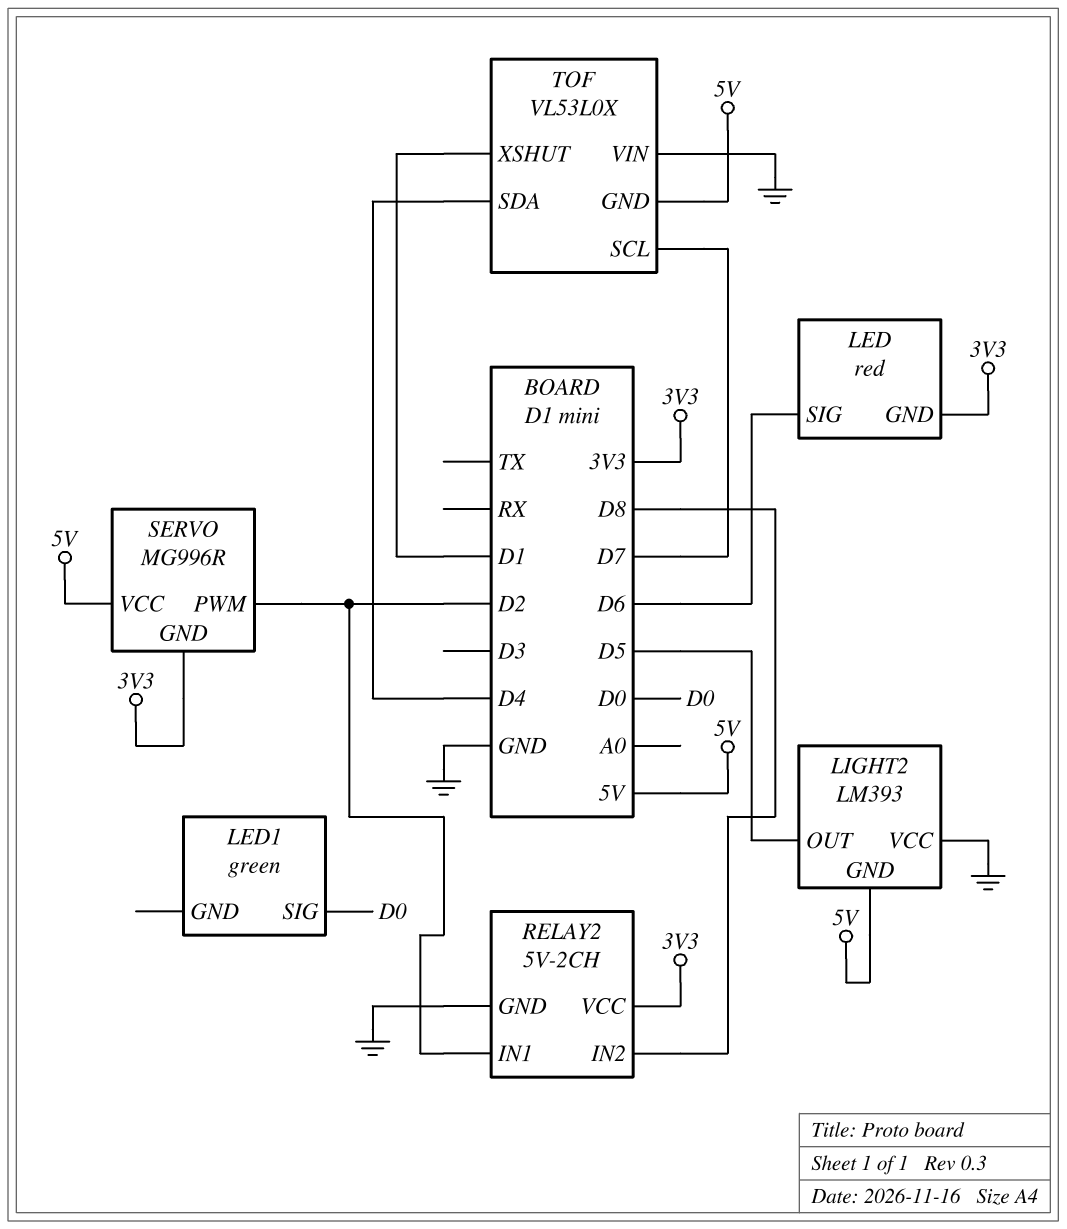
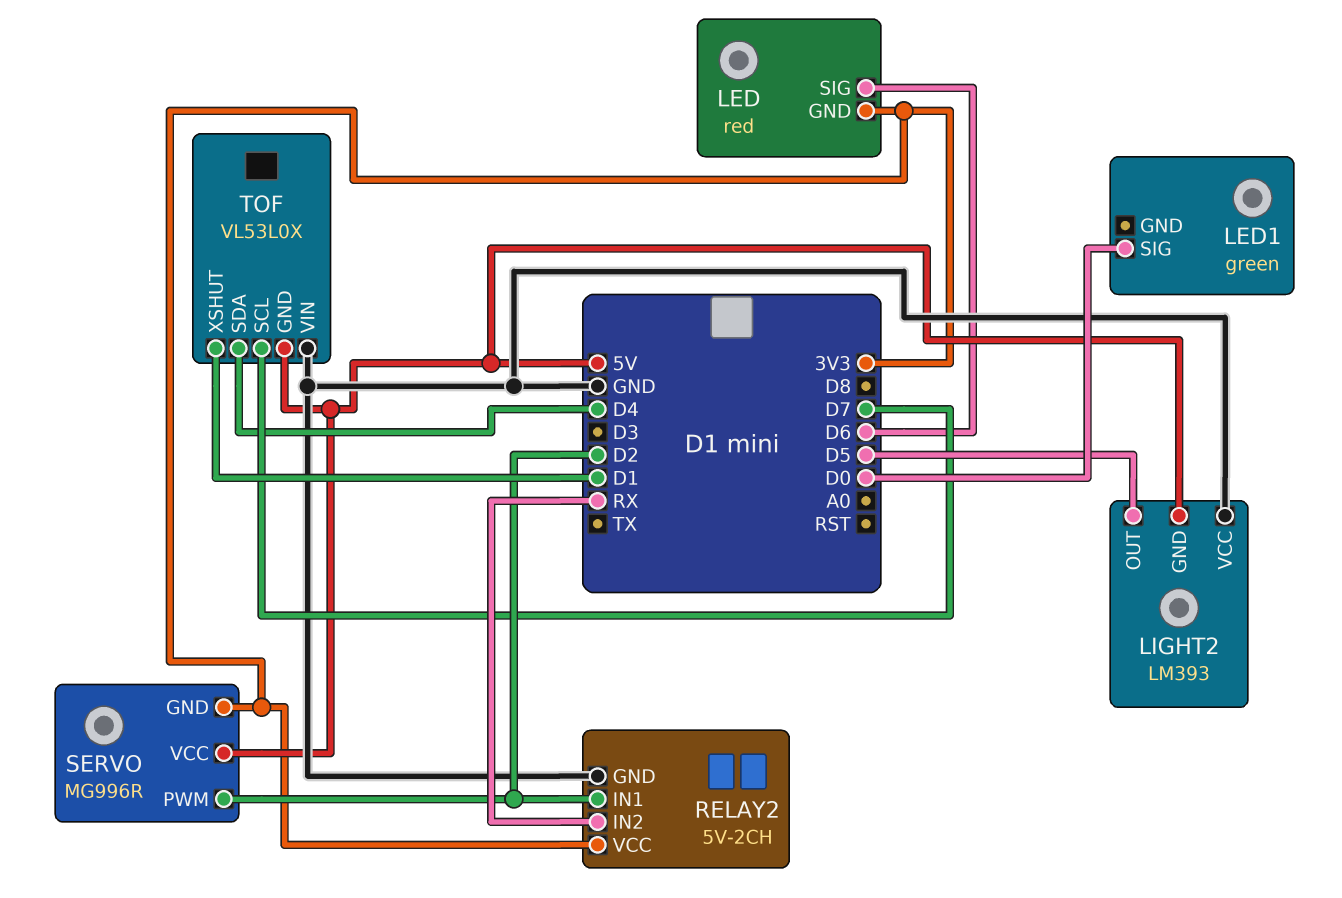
RELAY2 pin IN2: D8 -> RX

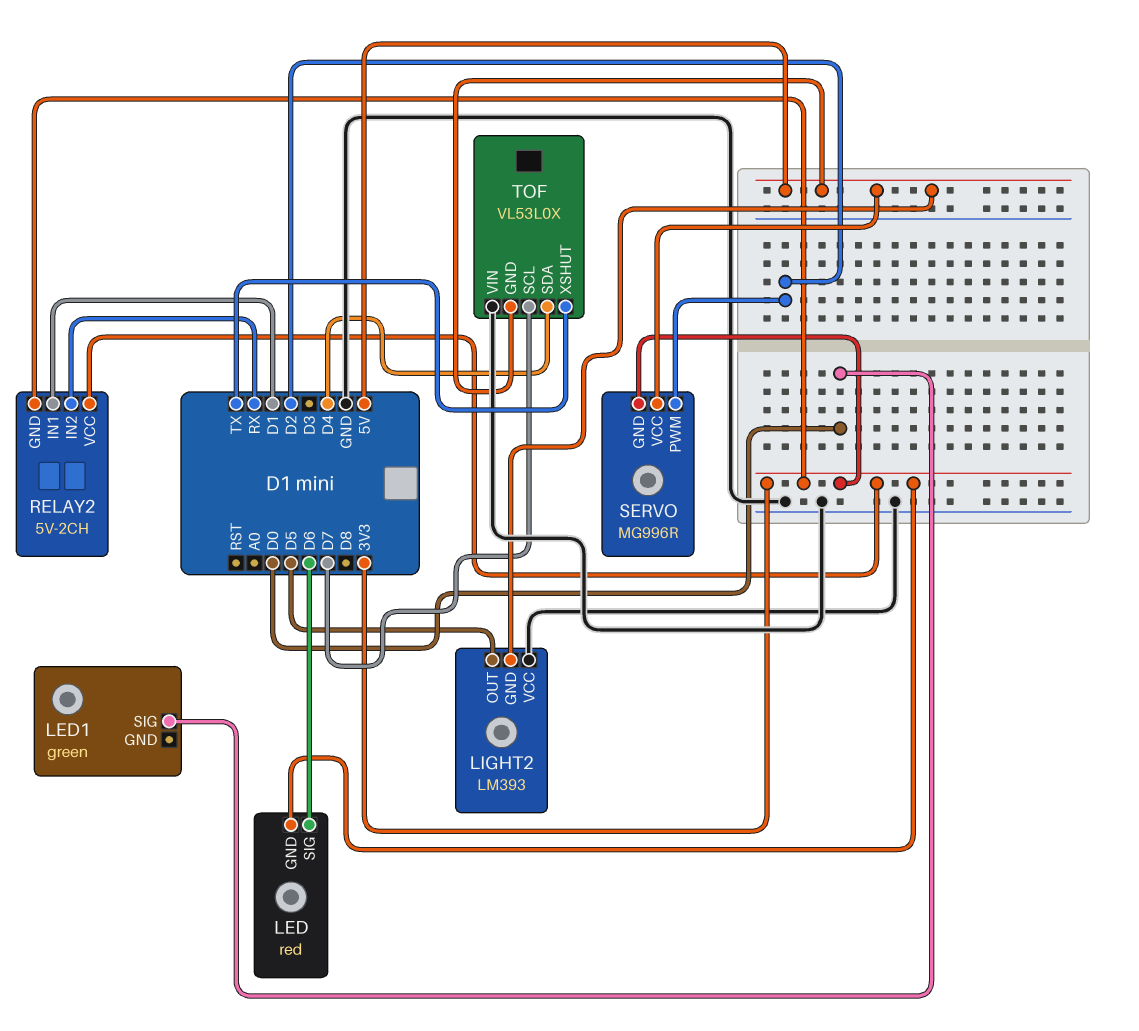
RELAY2 pin GND: GND -> 3V3
RELAY2 pin IN1: D2 -> D1
TOF pin XSHUT: D1 -> TX

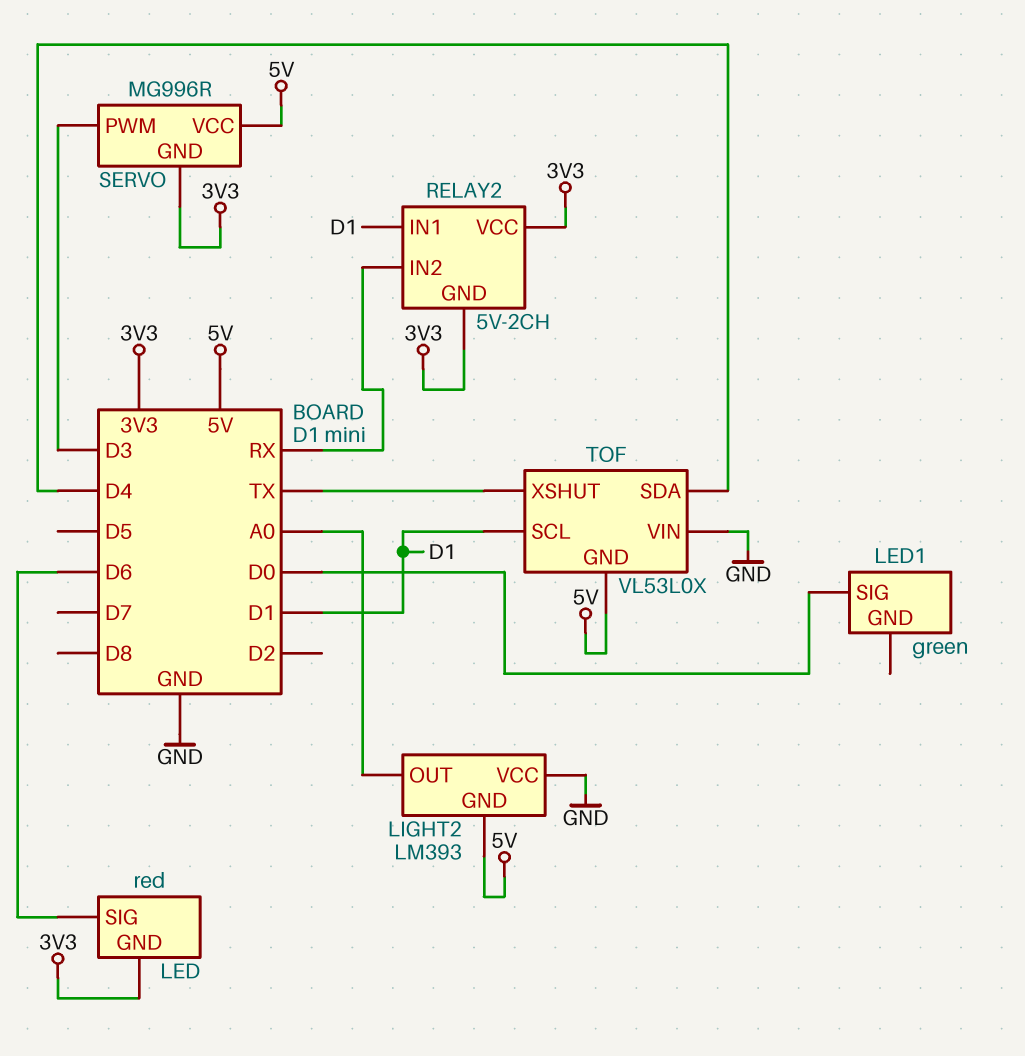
LIGHT2 pin OUT: D5 -> A0
SERVO pin PWM: D2 -> D3
TOF pin SCL: D7 -> D1

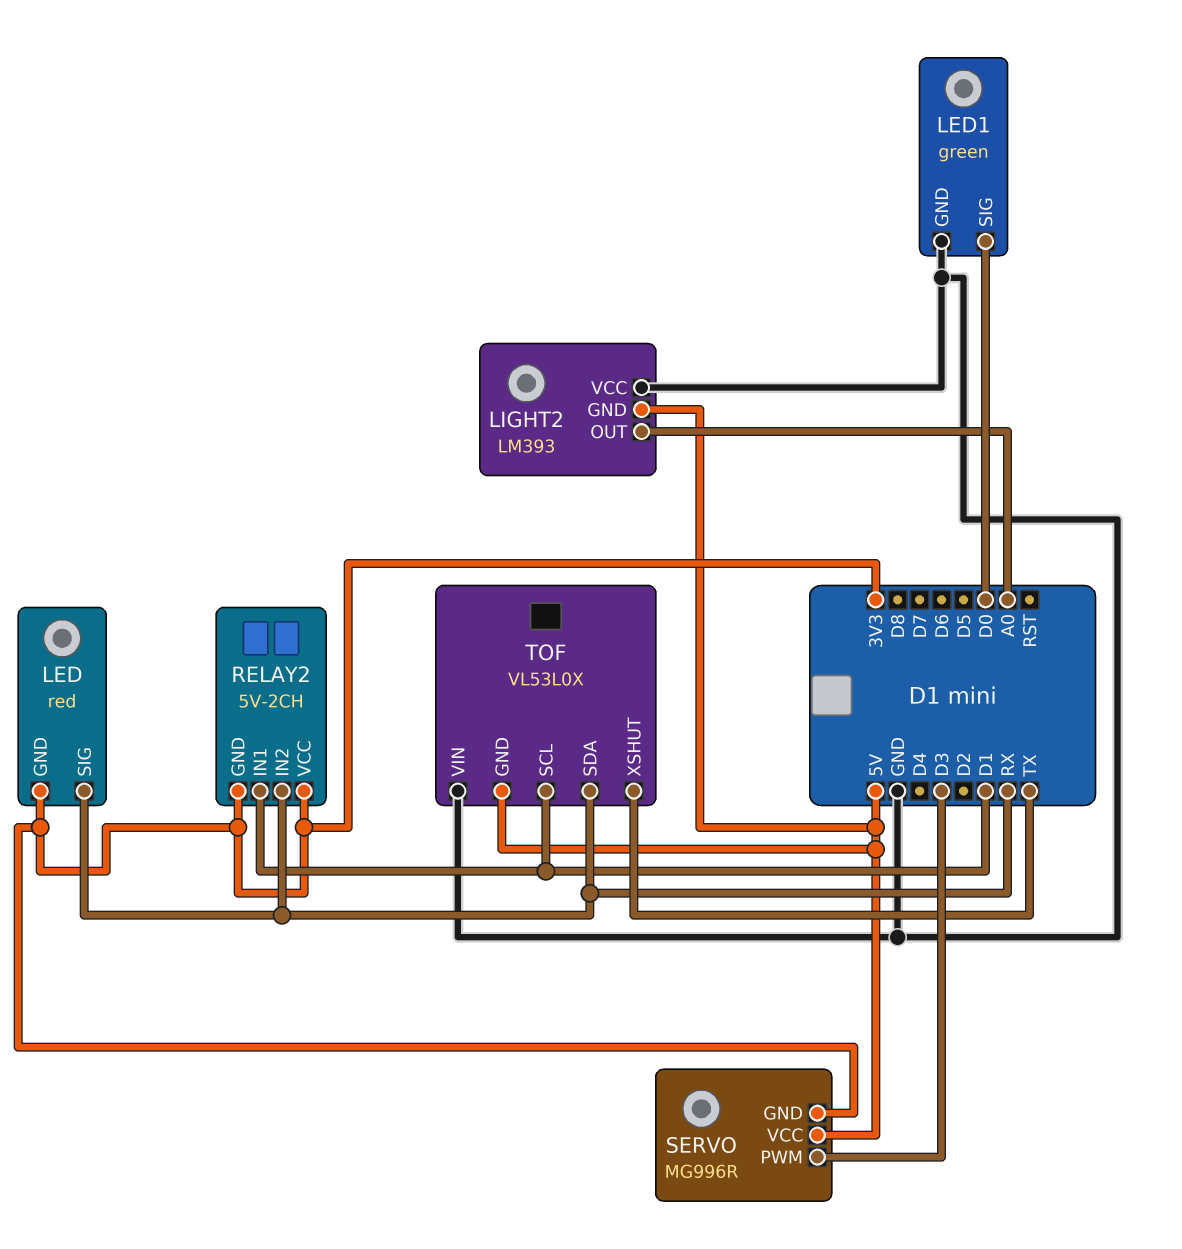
LED pin SIG: D6 -> RX
LED1 pin GND: none -> GND
TOF pin SDA: D4 -> RX

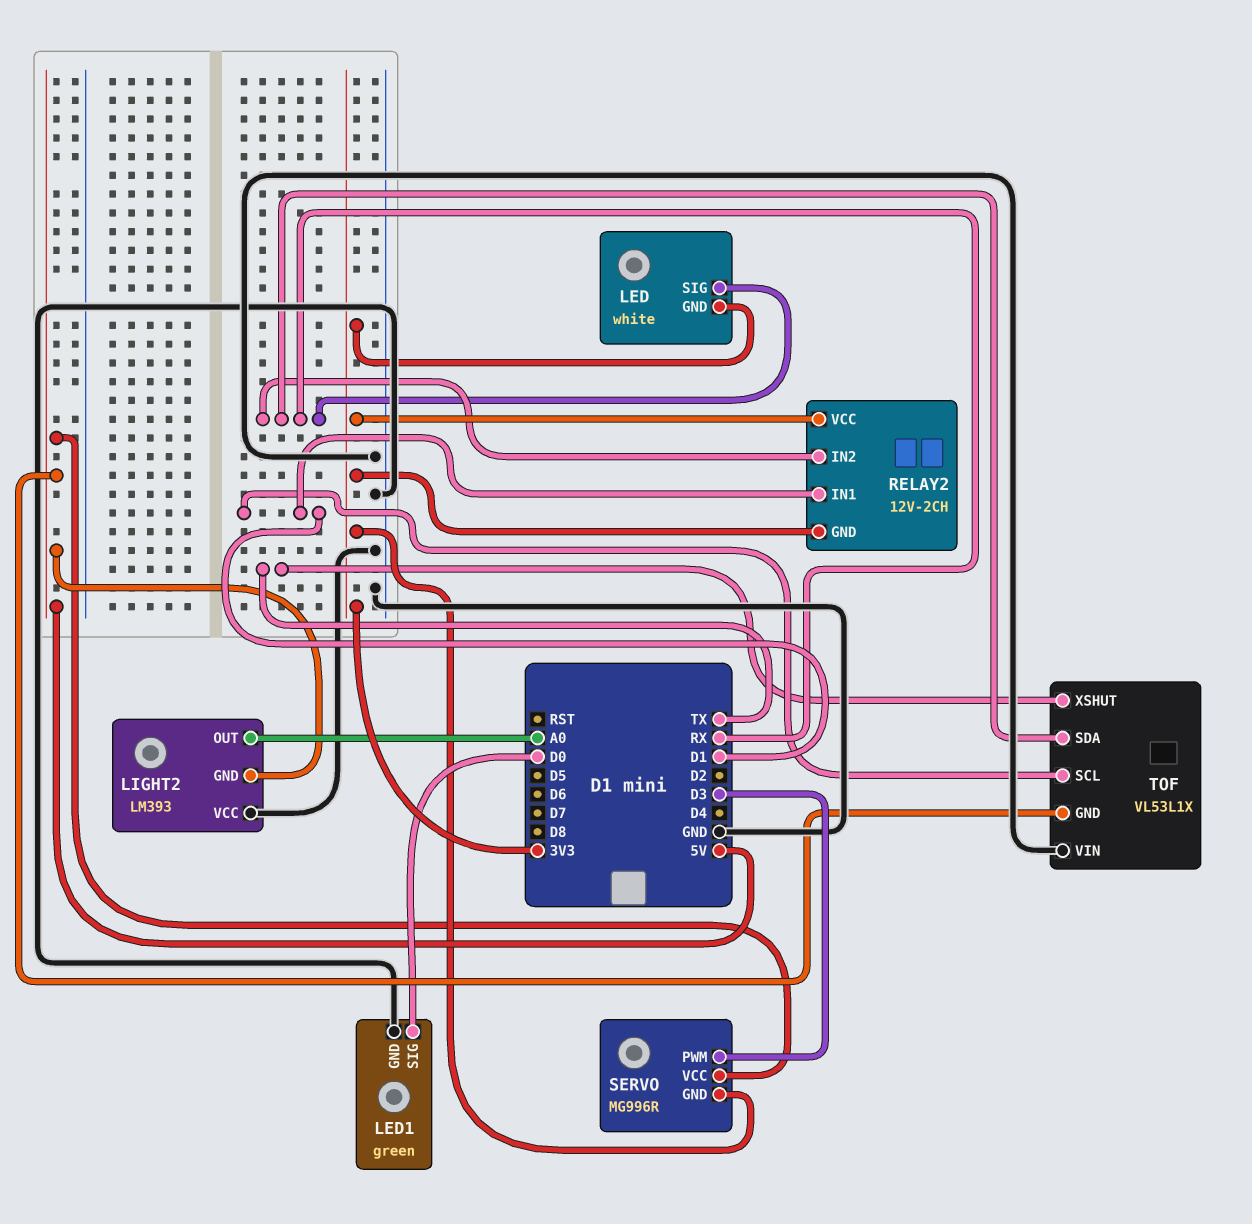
LED: red -> white
RELAY2: 5V-2CH -> 12V-2CH
TOF: VL53L0X -> VL53L1X

